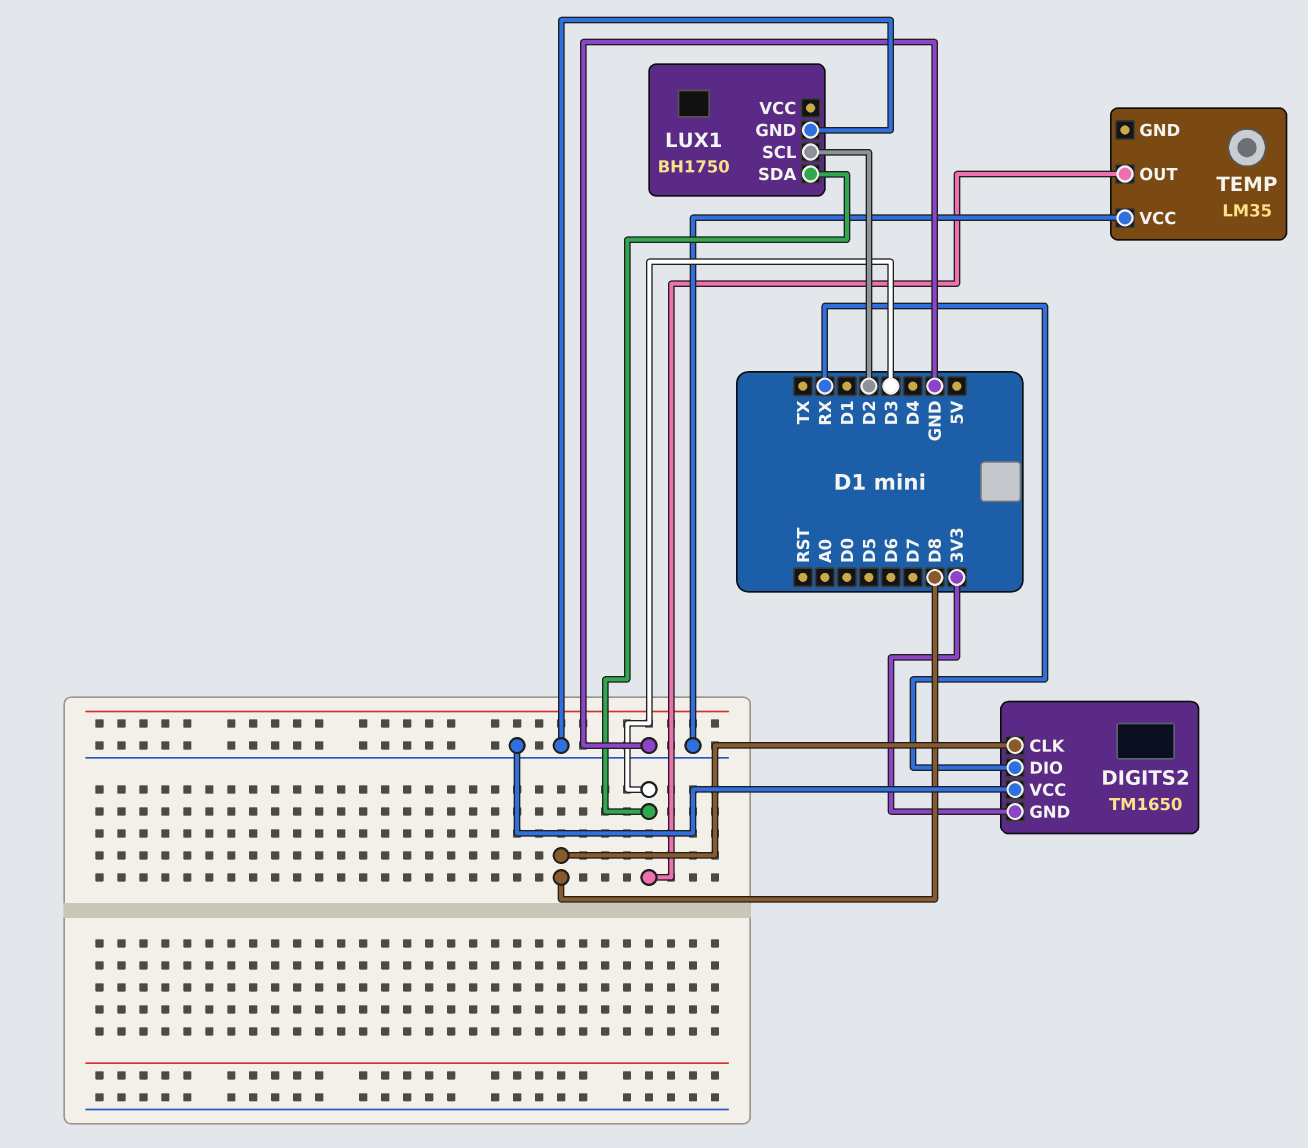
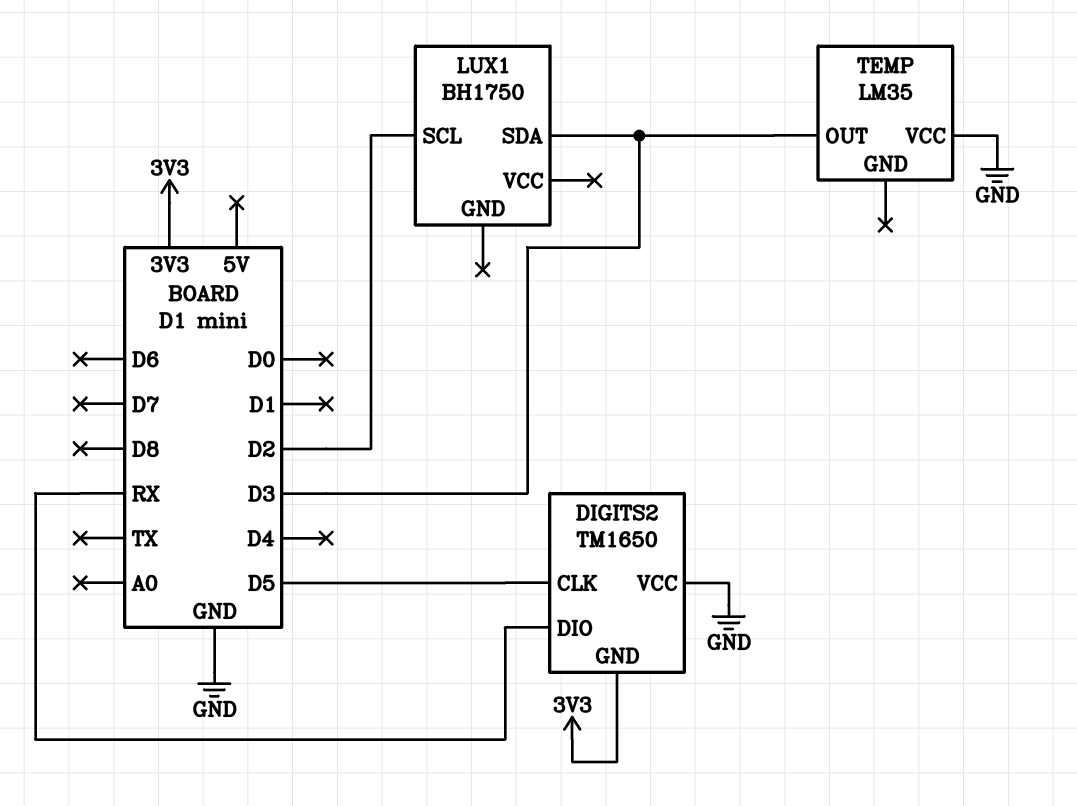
DIGITS2 pin CLK: D8 -> D5
LUX1 pin GND: GND -> none

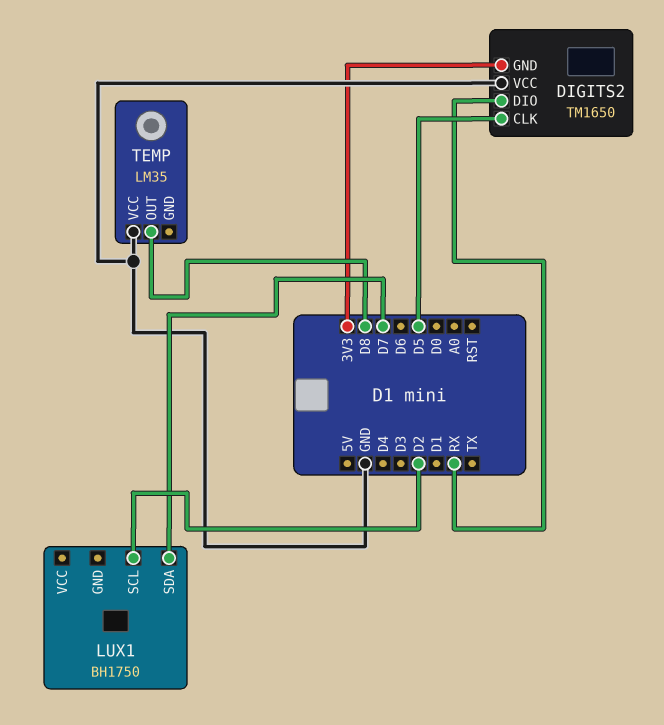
LUX1 pin SDA: D3 -> D7
TEMP pin OUT: D3 -> D8

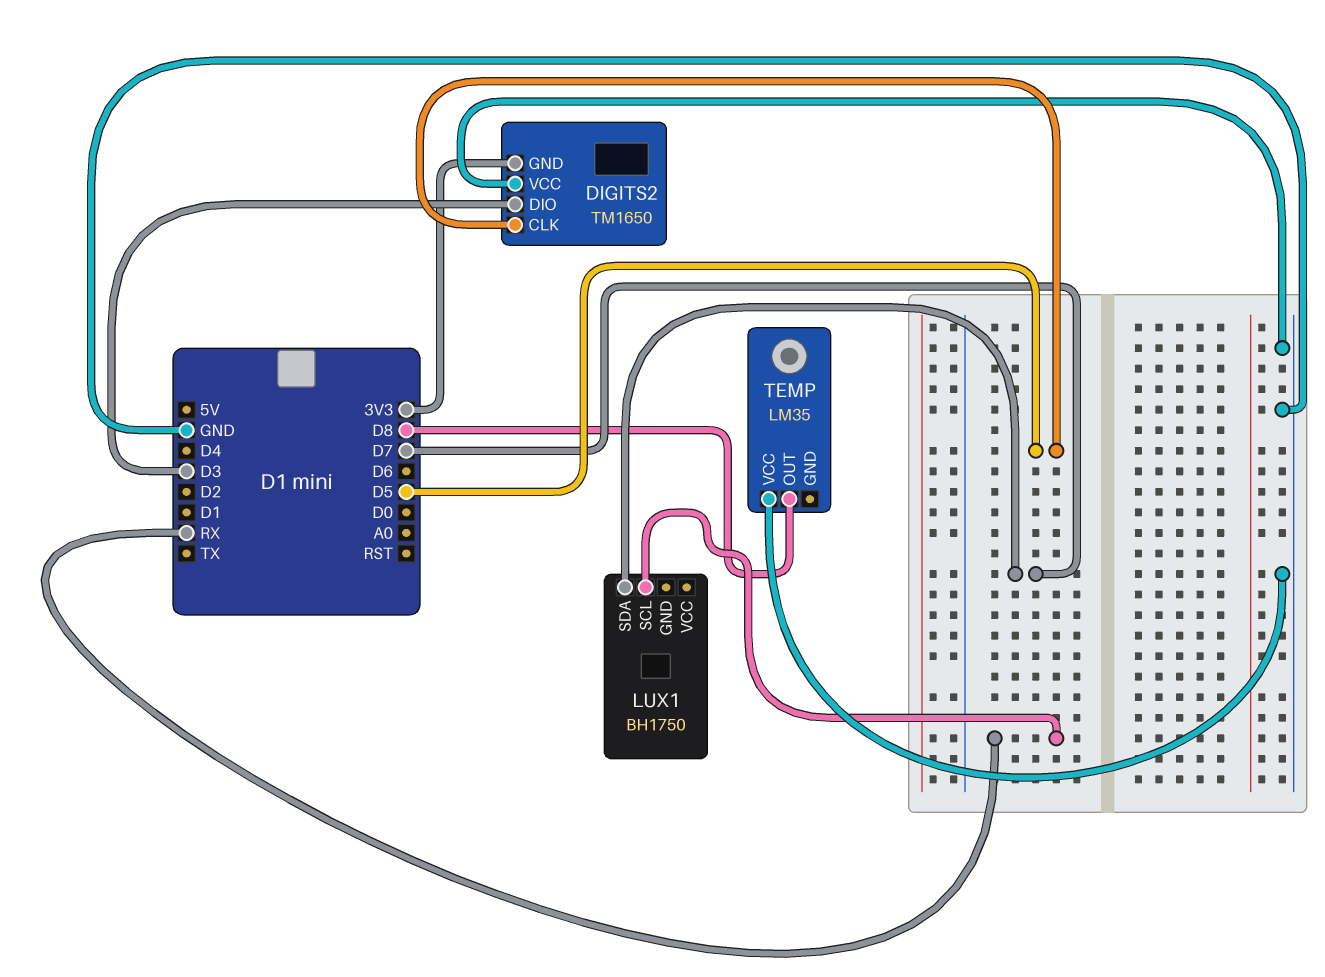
DIGITS2 pin DIO: RX -> D3
LUX1 pin SCL: D2 -> RX

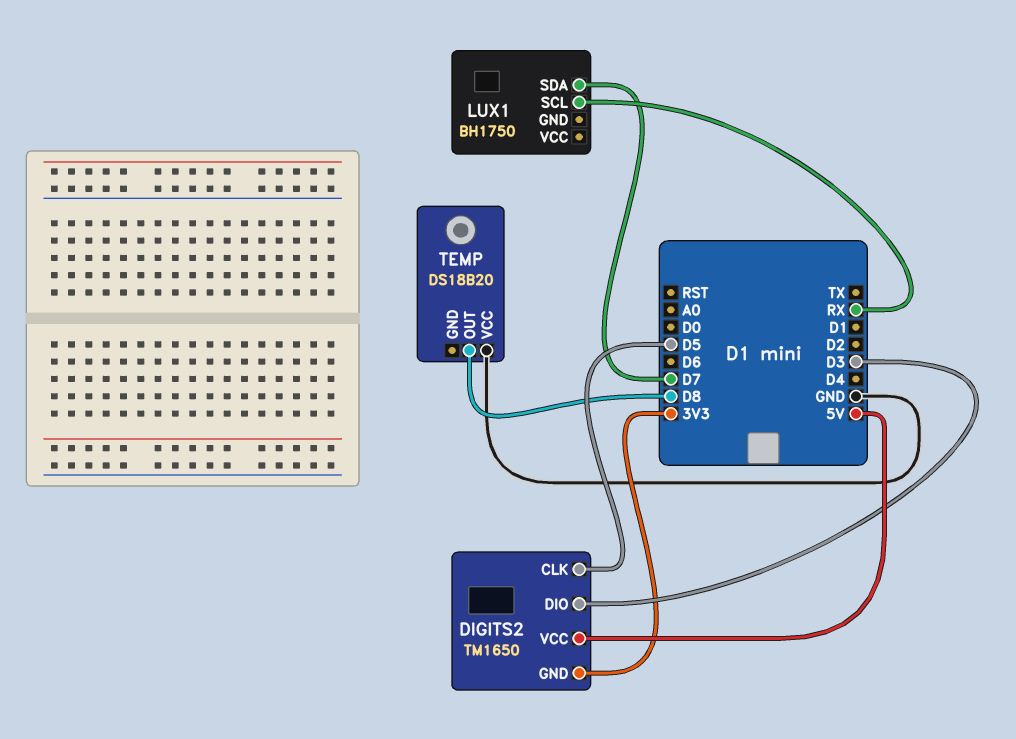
DIGITS2 pin VCC: GND -> 5V
TEMP: LM35 -> DS18B20

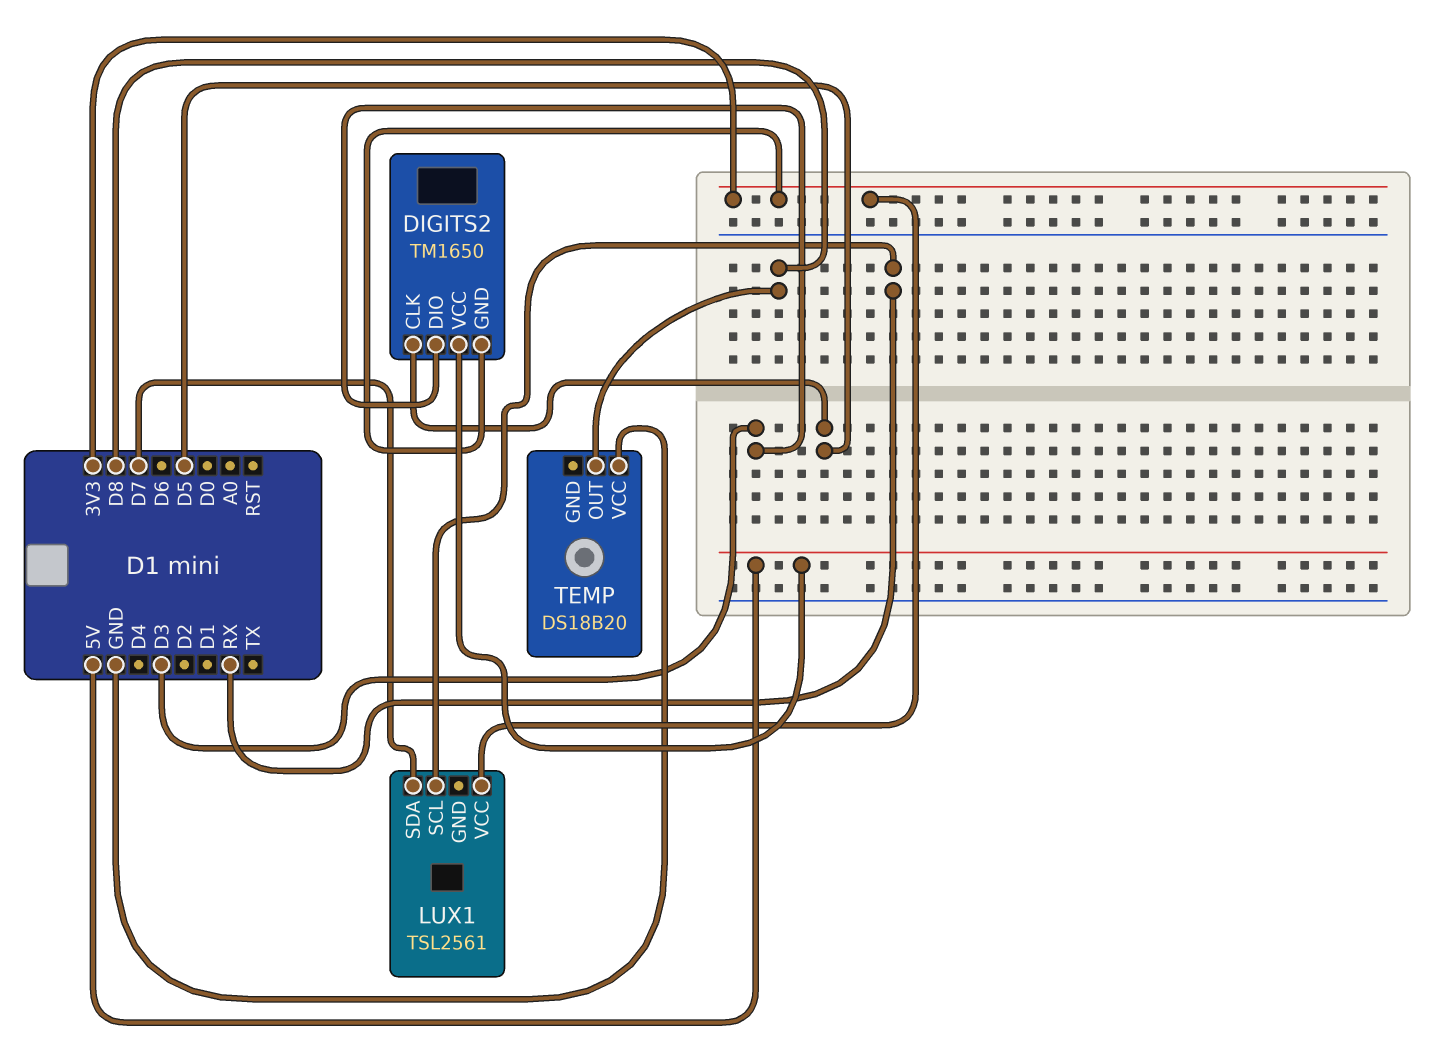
LUX1: BH1750 -> TSL2561
LUX1 pin VCC: none -> 3V3

